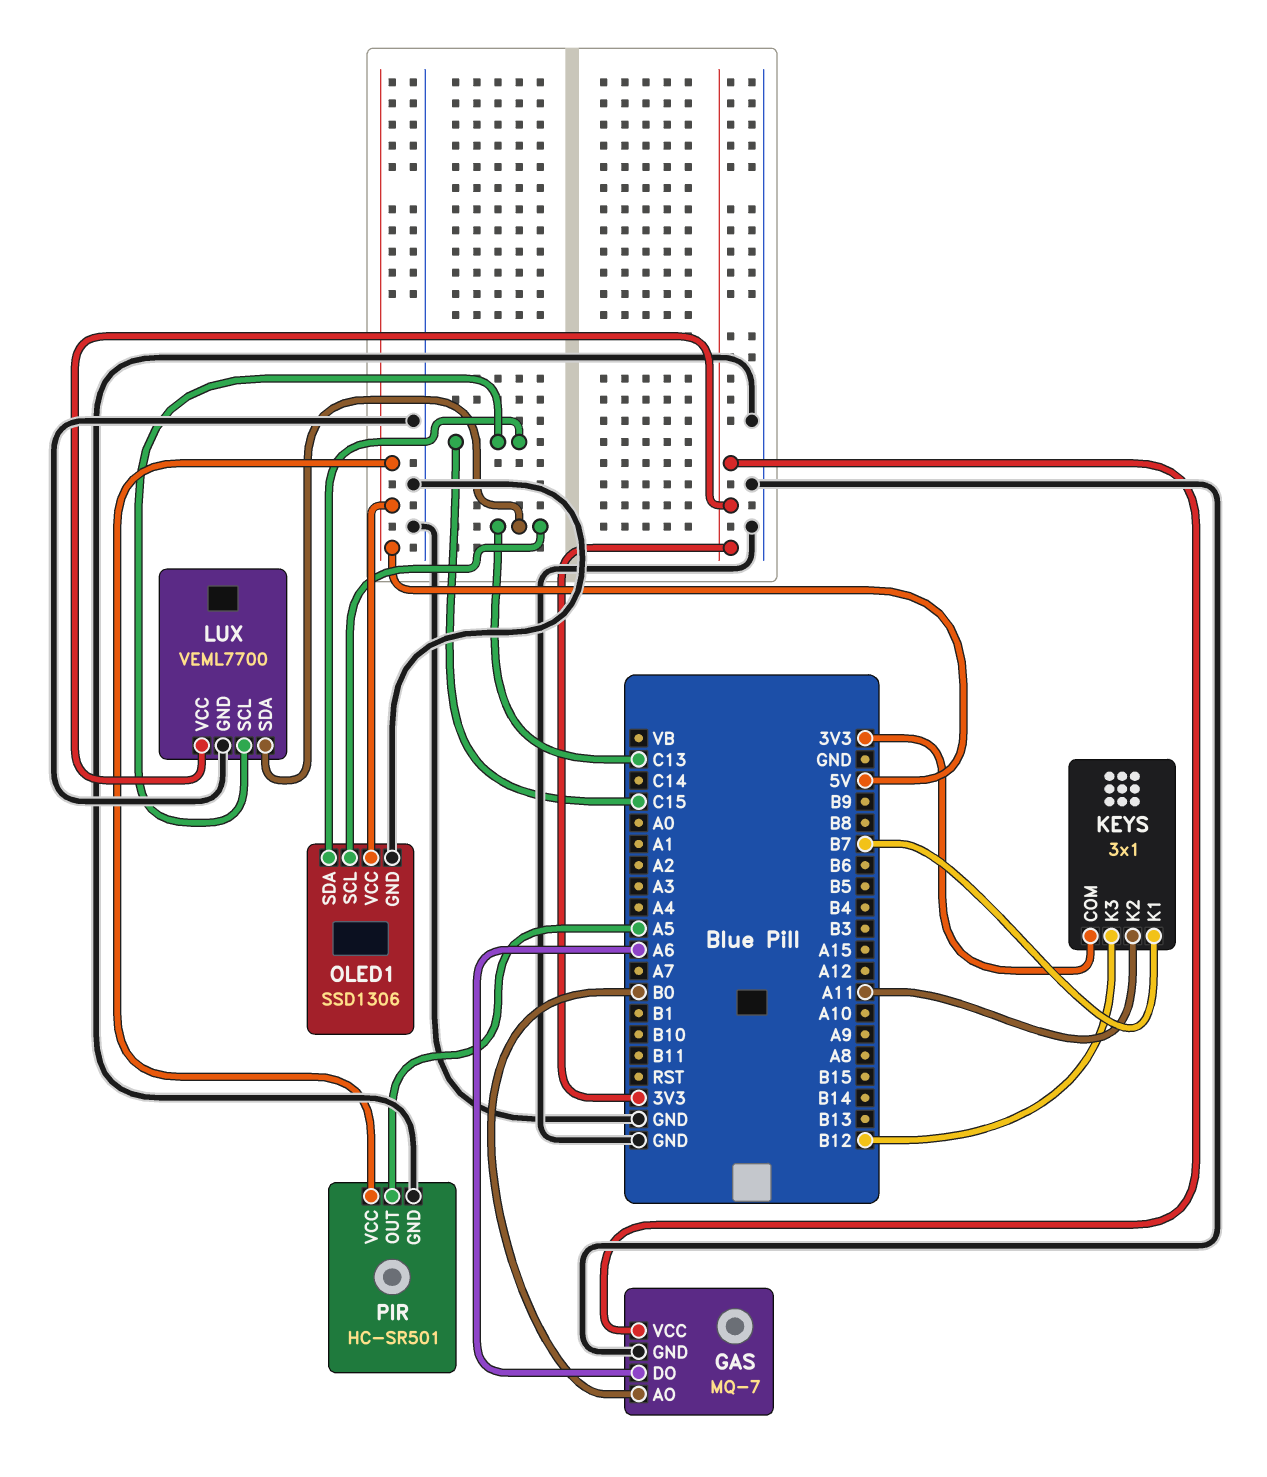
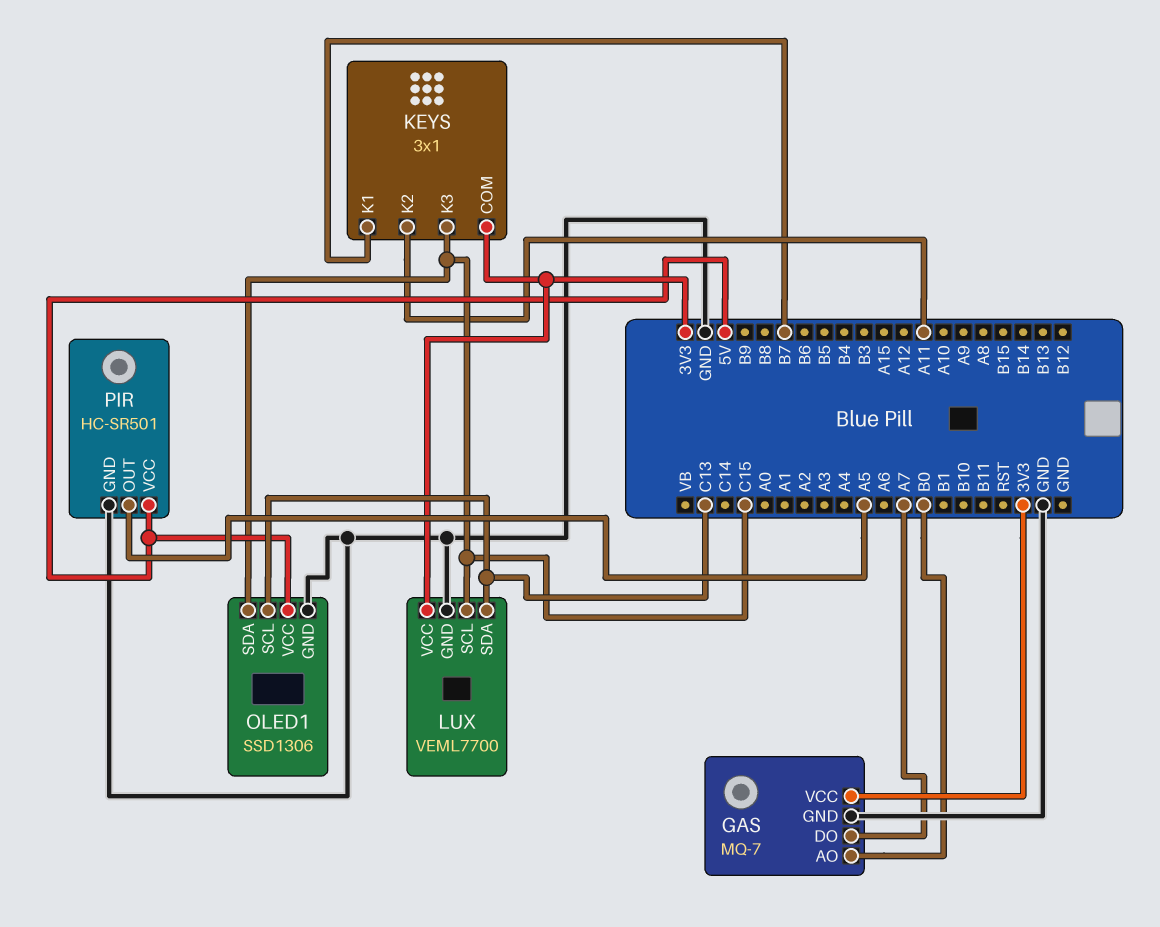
GAS pin DO: A6 -> A7
KEYS pin K3: B12 -> C15

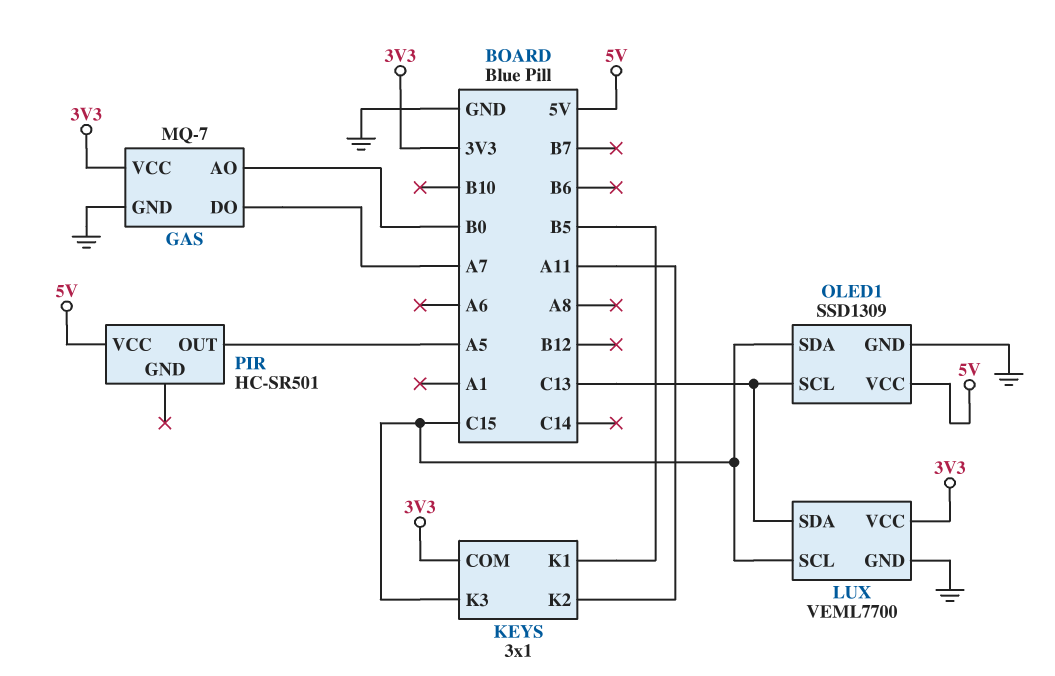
KEYS pin K1: B7 -> B5
OLED1: SSD1306 -> SSD1309
PIR pin GND: GND -> none

